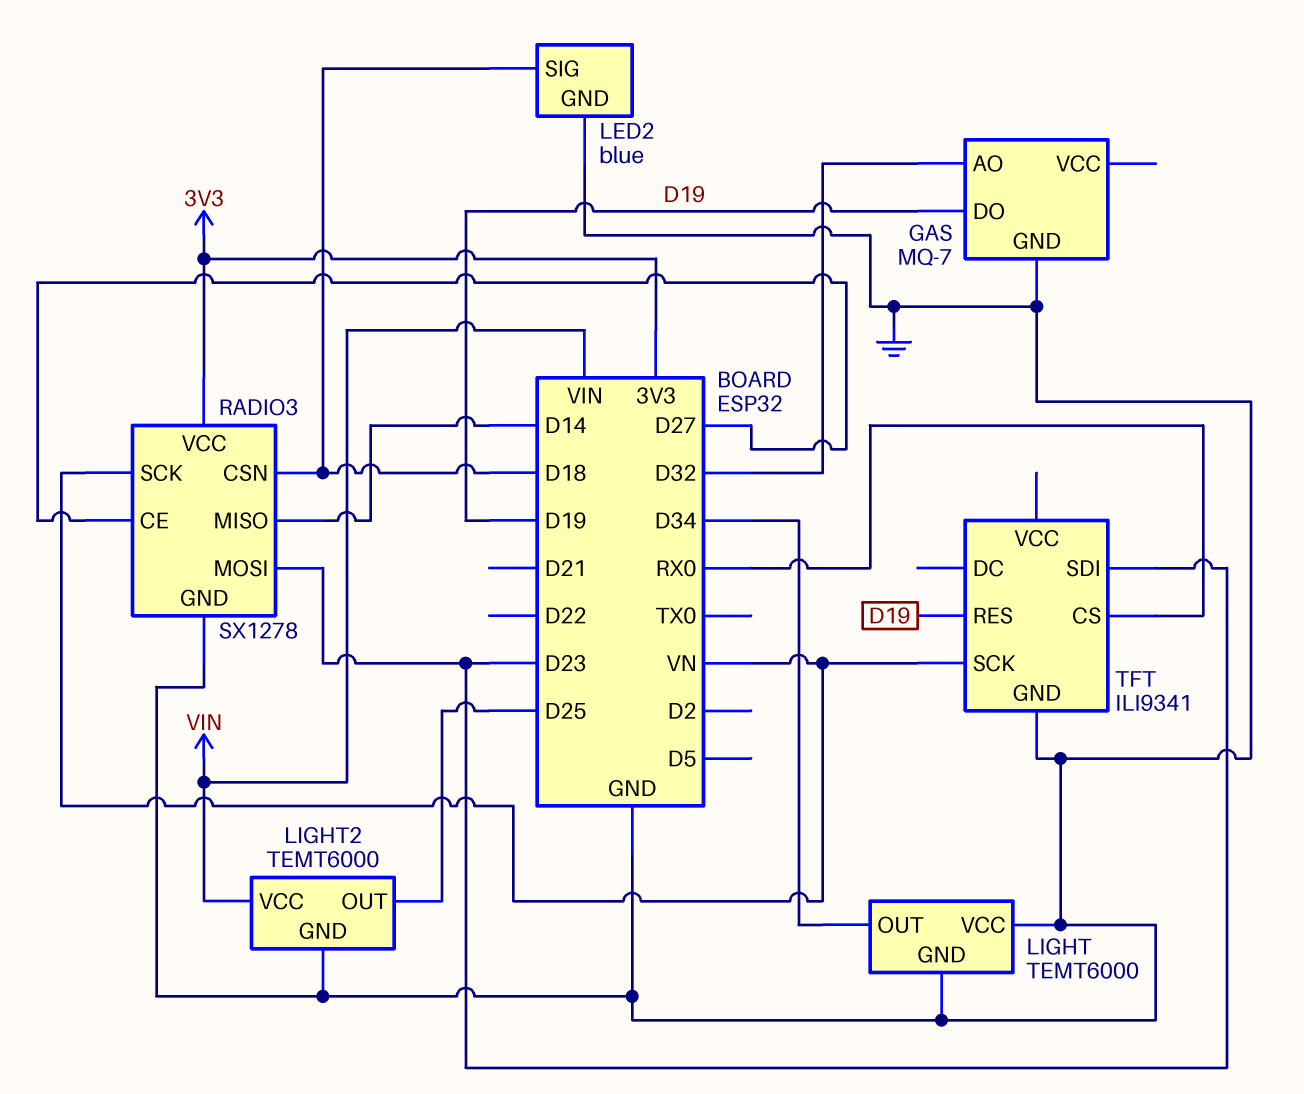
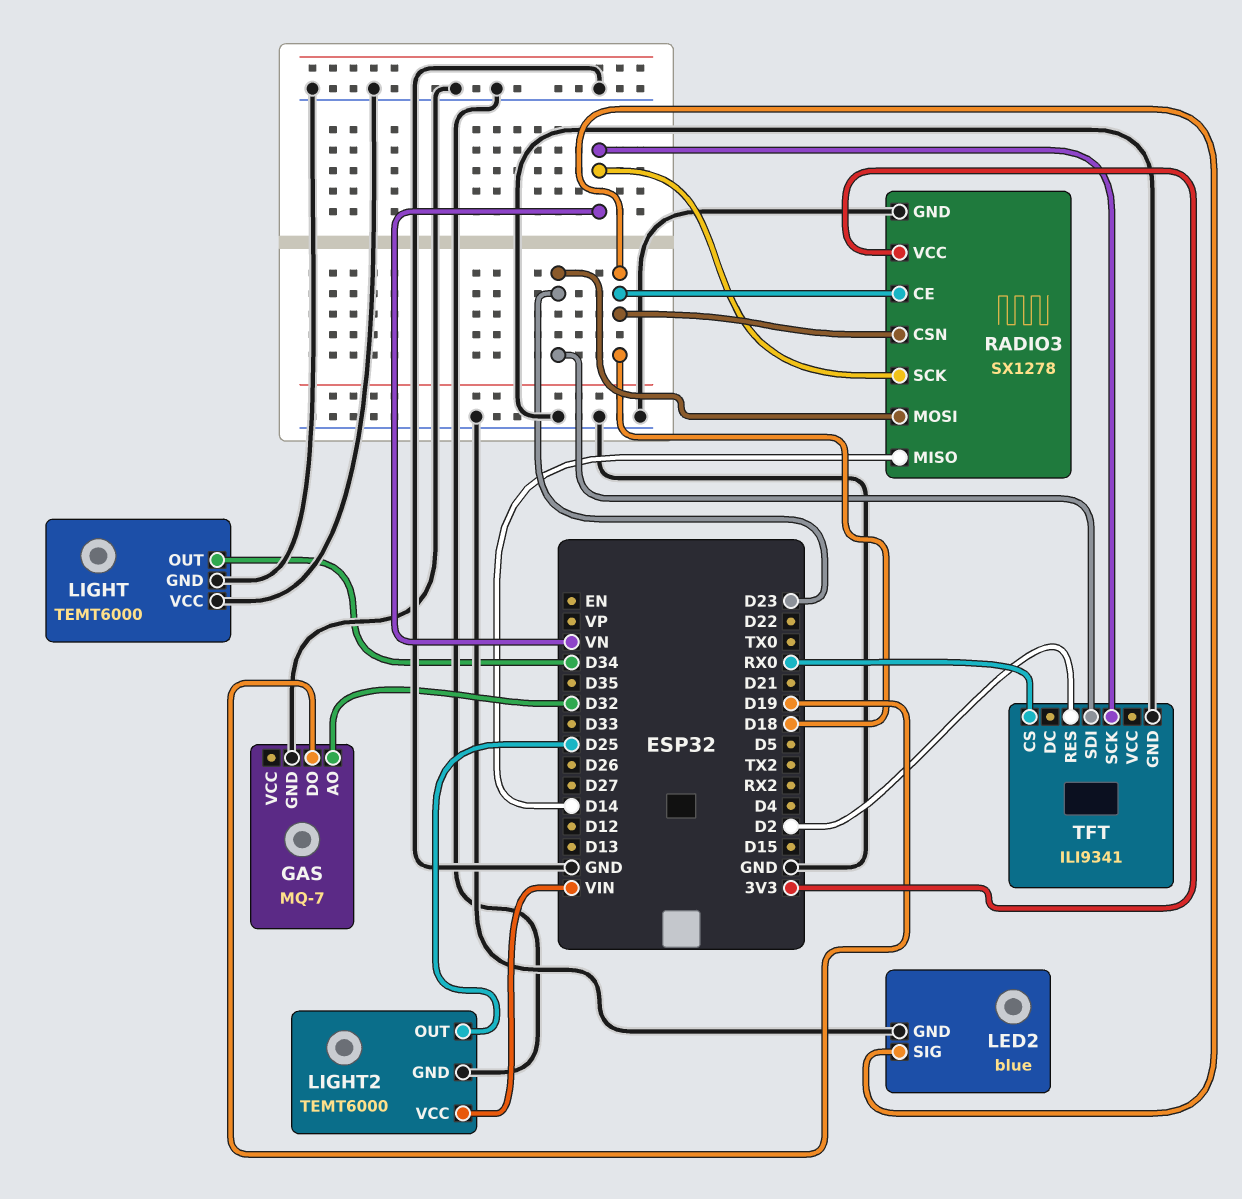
RADIO3 pin CE: D27 -> D18
TFT pin RES: D19 -> D2

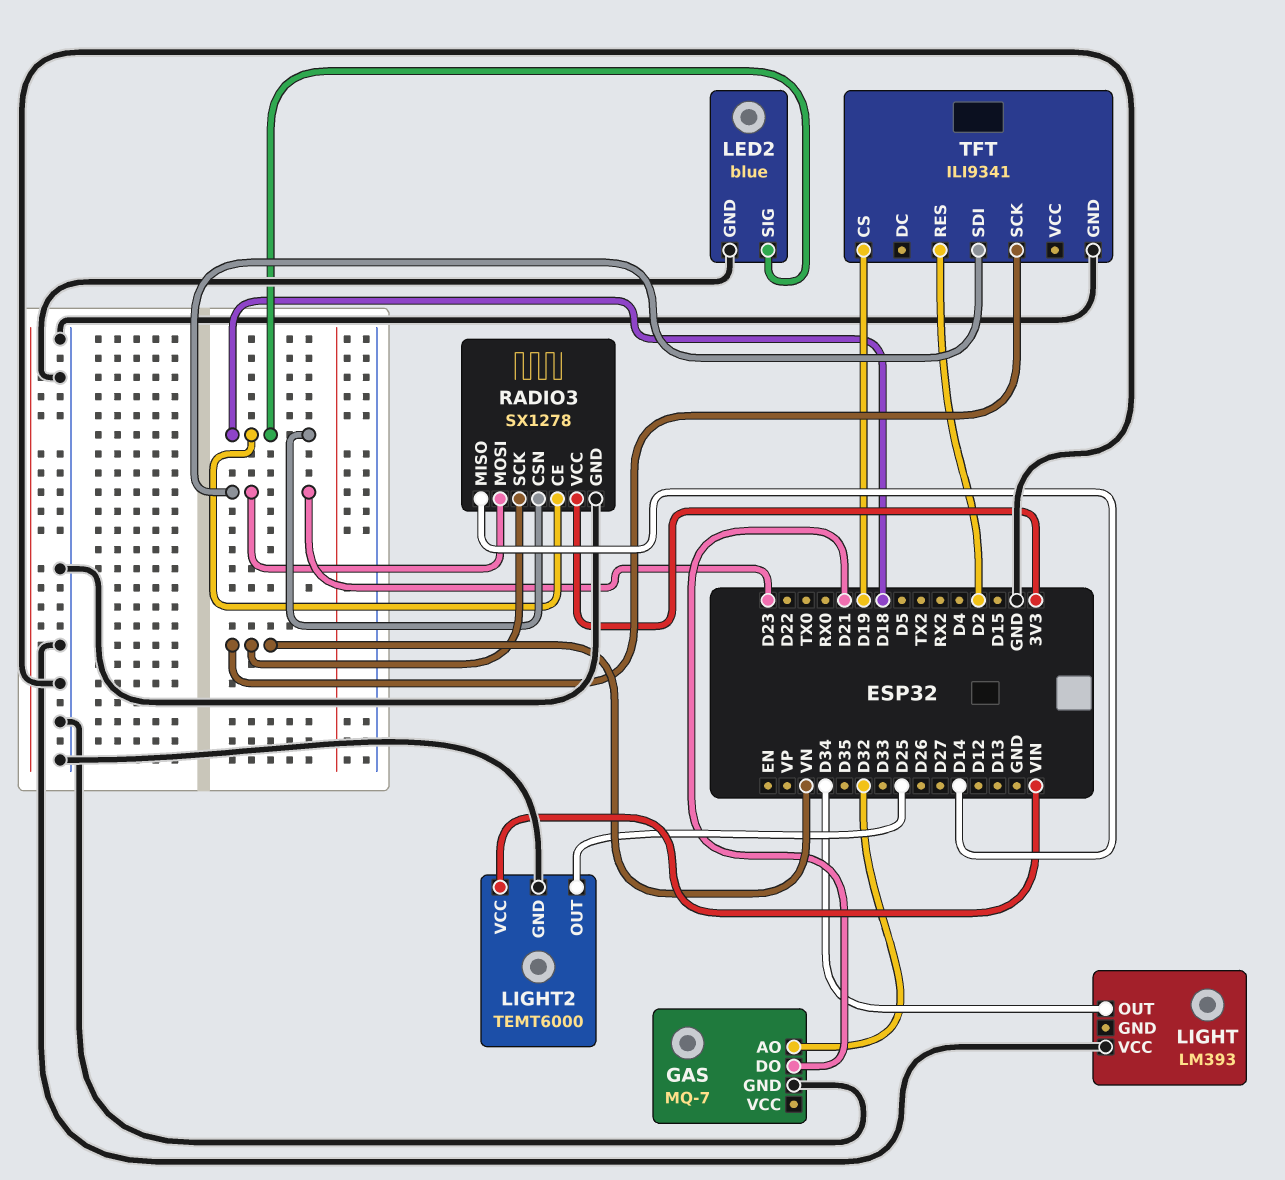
GAS pin DO: D19 -> D21
LIGHT: TEMT6000 -> LM393
LIGHT pin GND: GND -> none
TFT pin CS: RX0 -> D19

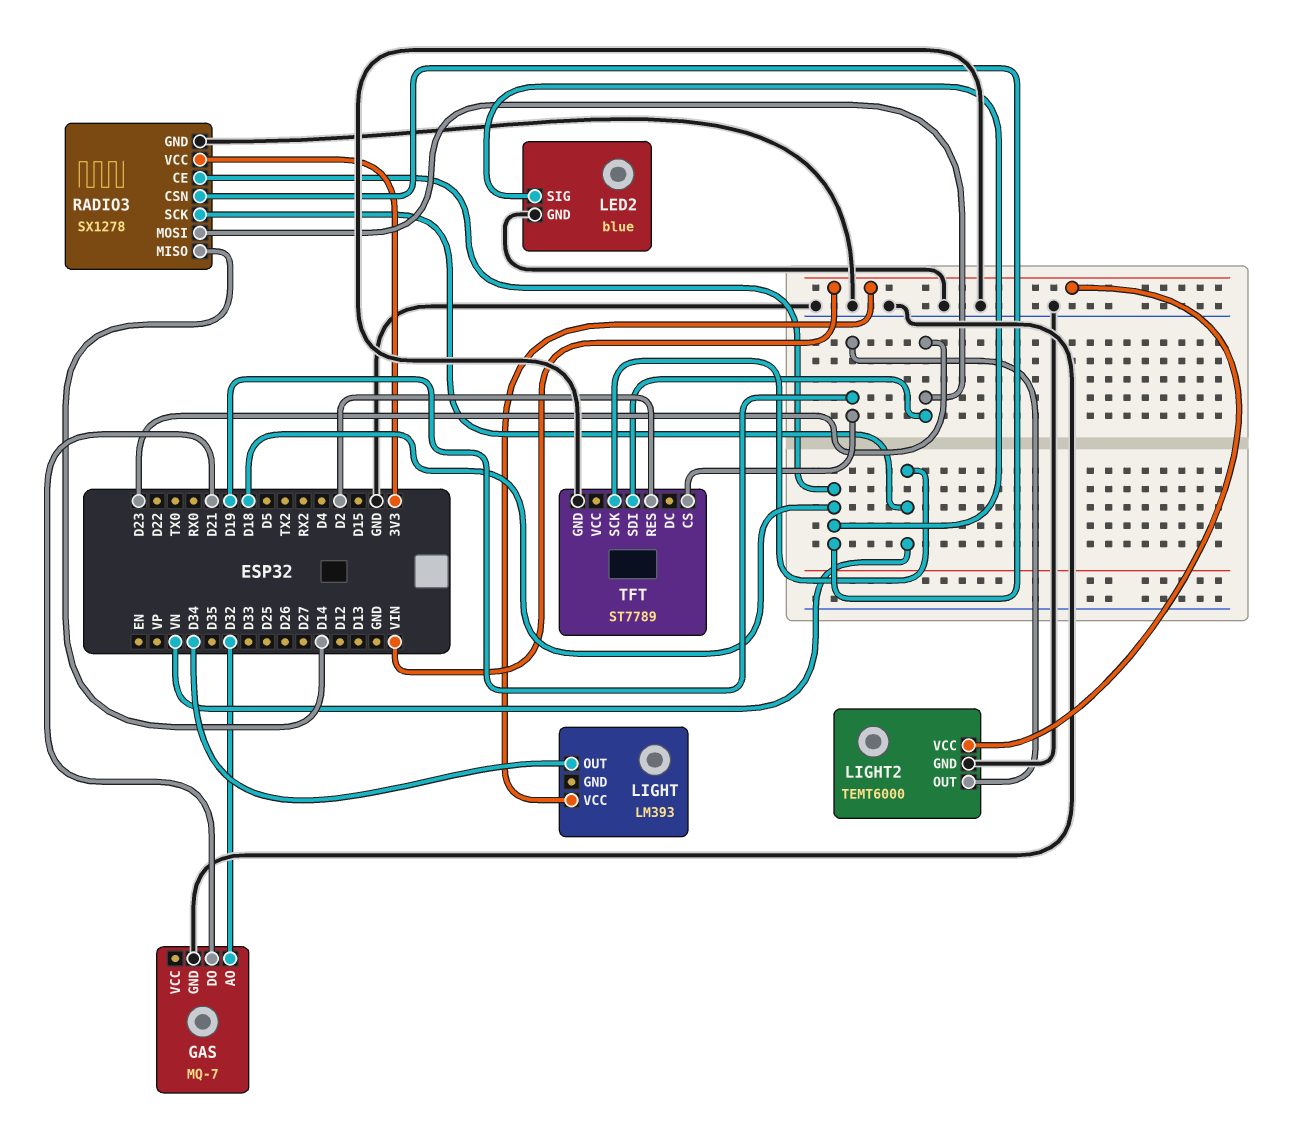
LIGHT pin VCC: GND -> VIN
LIGHT2 pin OUT: D25 -> D19
TFT: ILI9341 -> ST7789

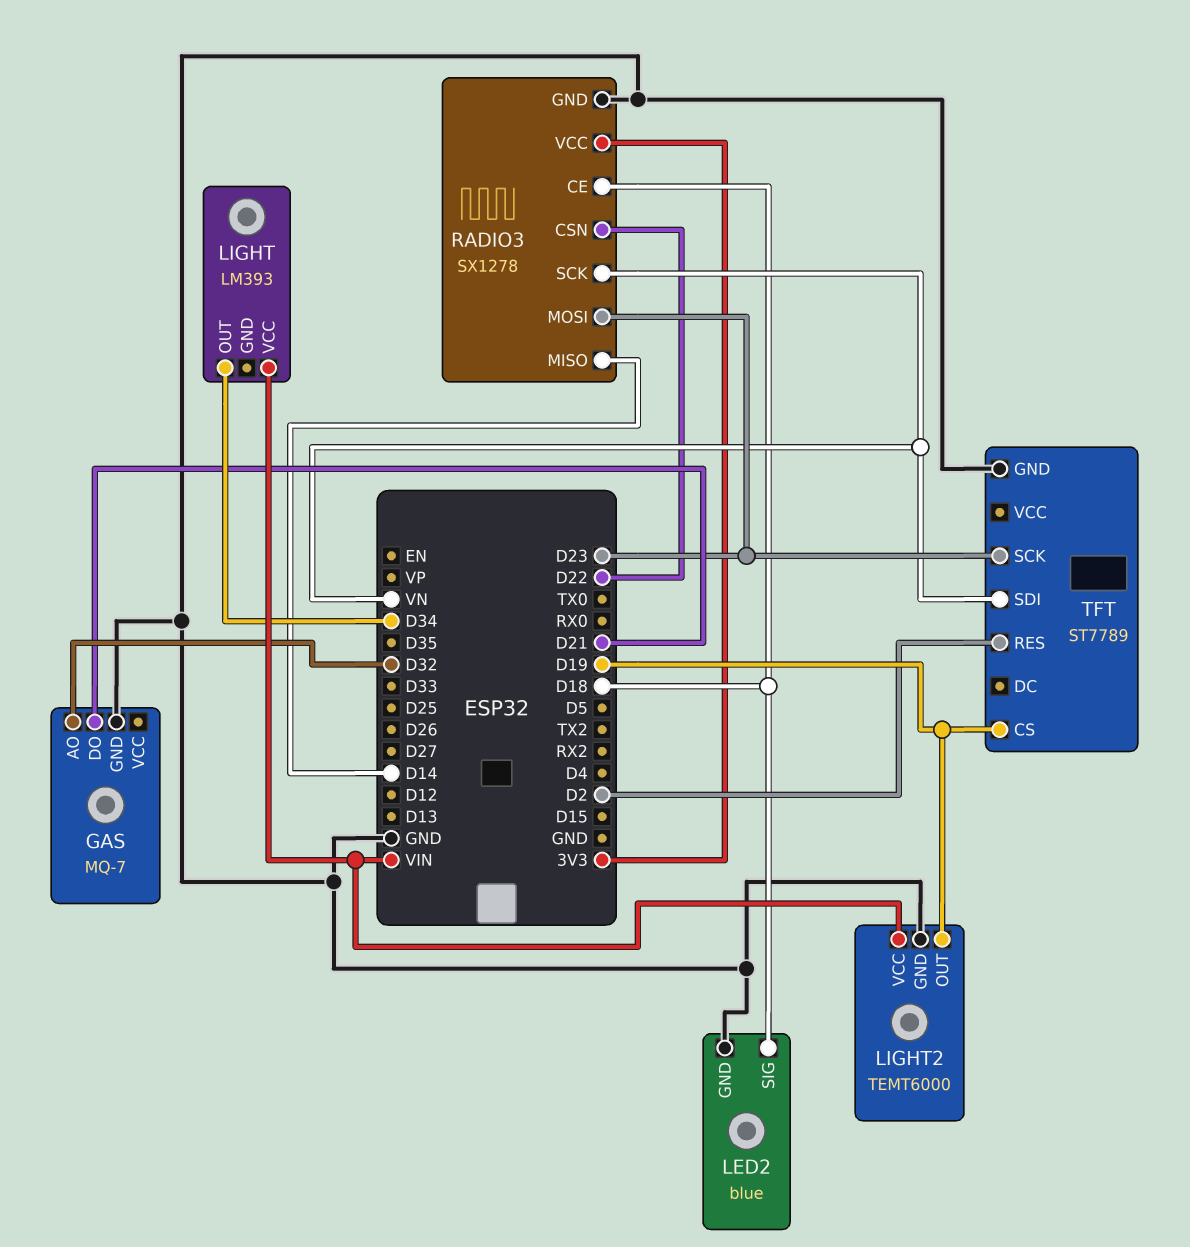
RADIO3 pin CSN: D18 -> D22
TFT pin SCK: VN -> D23
TFT pin SDI: D23 -> VN

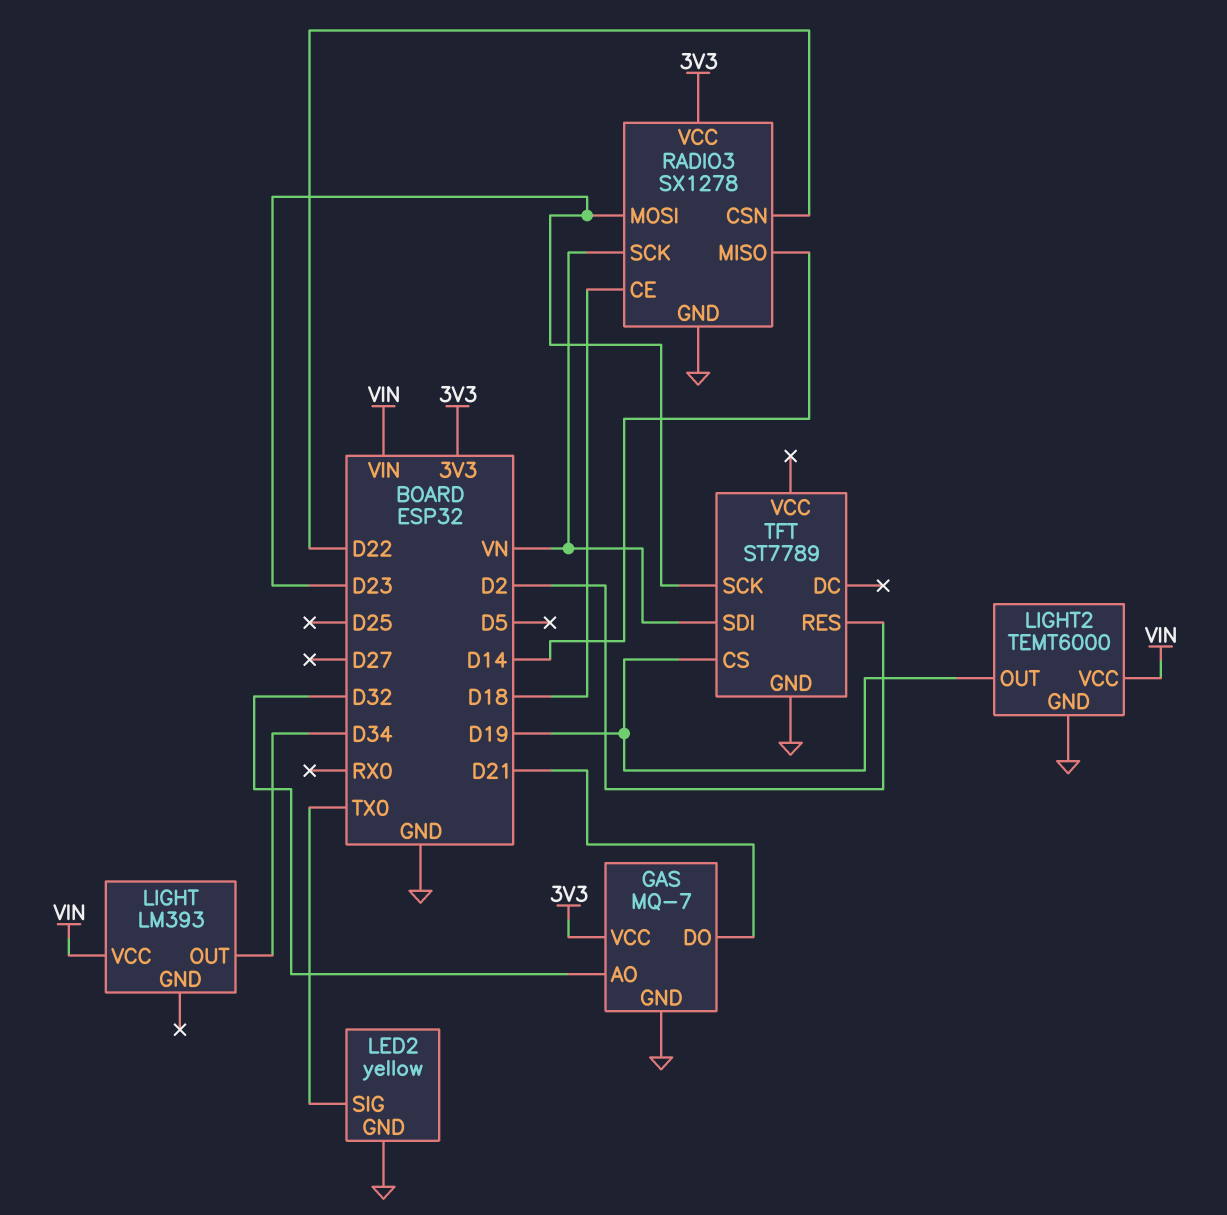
GAS pin VCC: none -> 3V3
LED2: blue -> yellow
LED2 pin SIG: D18 -> TX0

